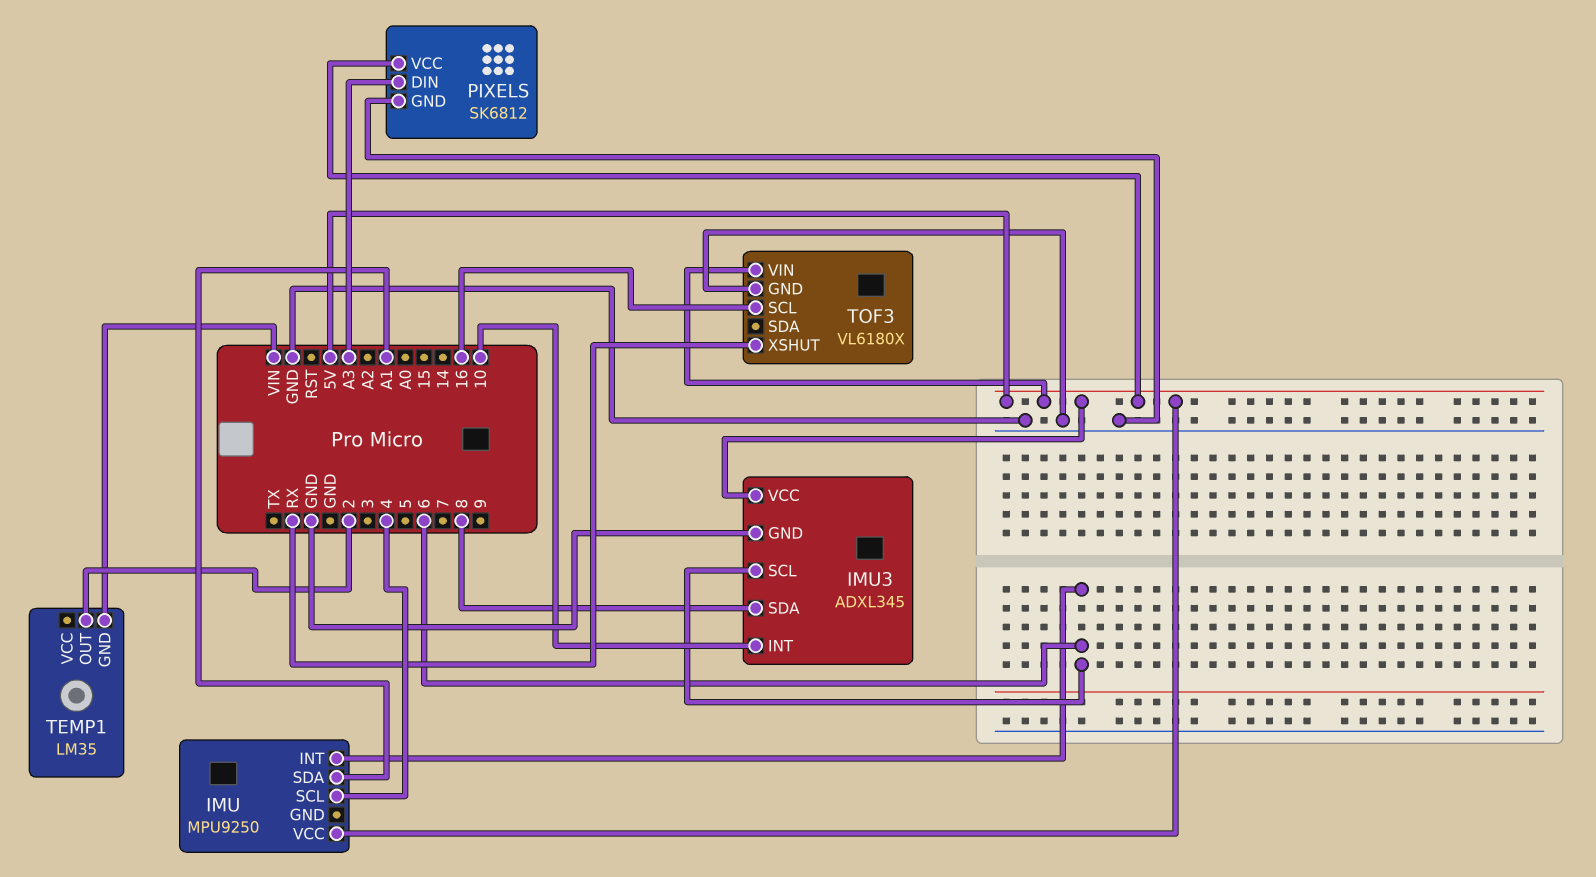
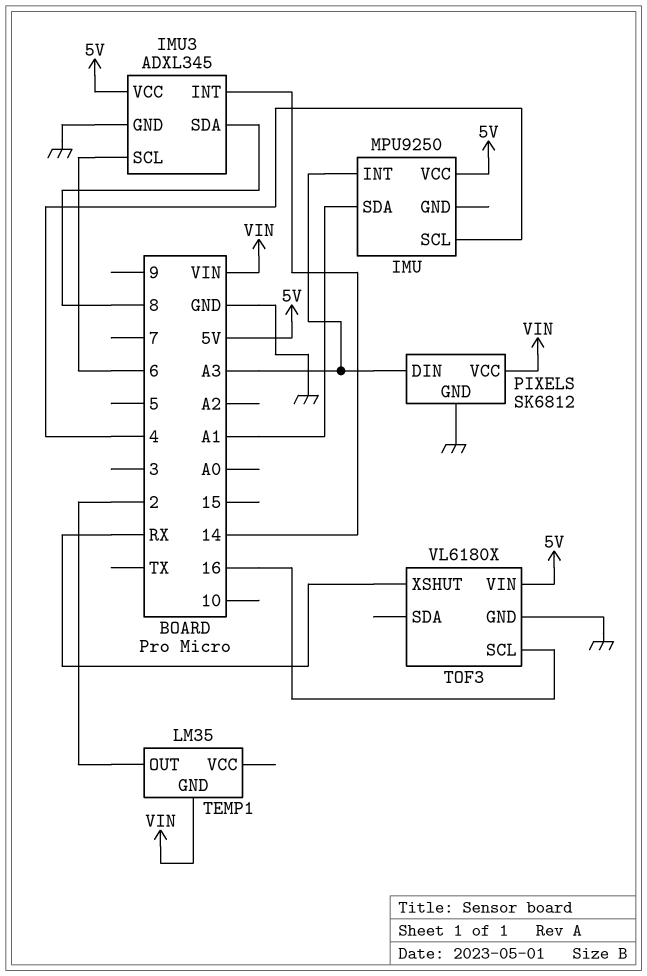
IMU pin INT: 6 -> A3
IMU3 pin INT: 10 -> 14
PIXELS pin VCC: 5V -> VIN

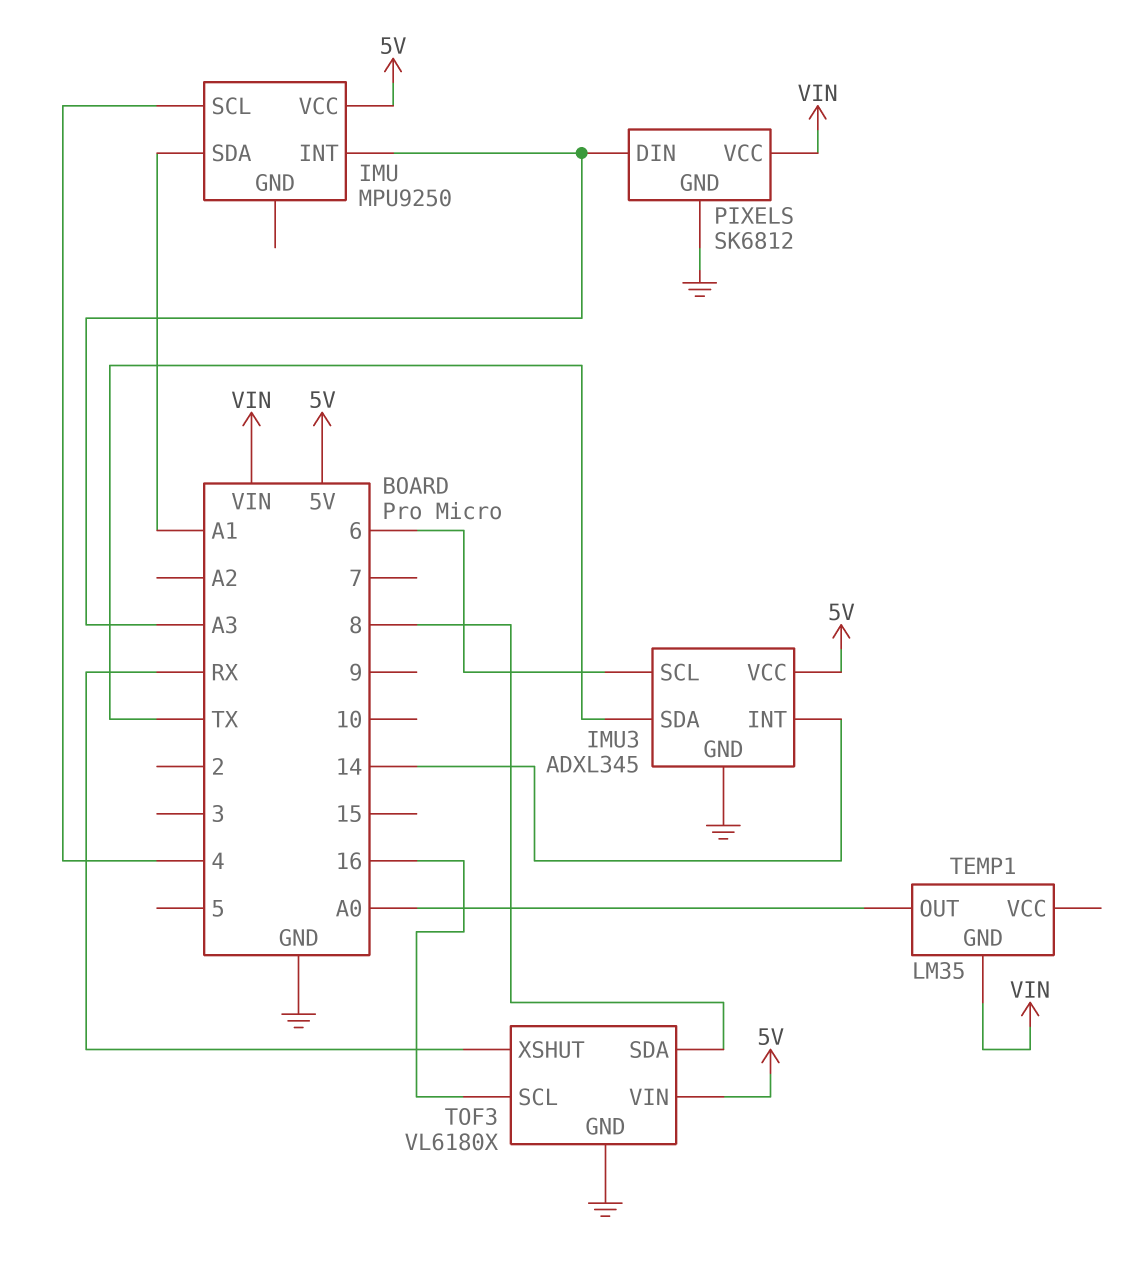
IMU3 pin SDA: 8 -> TX
TEMP1 pin OUT: 2 -> A0
TOF3 pin SDA: none -> 8

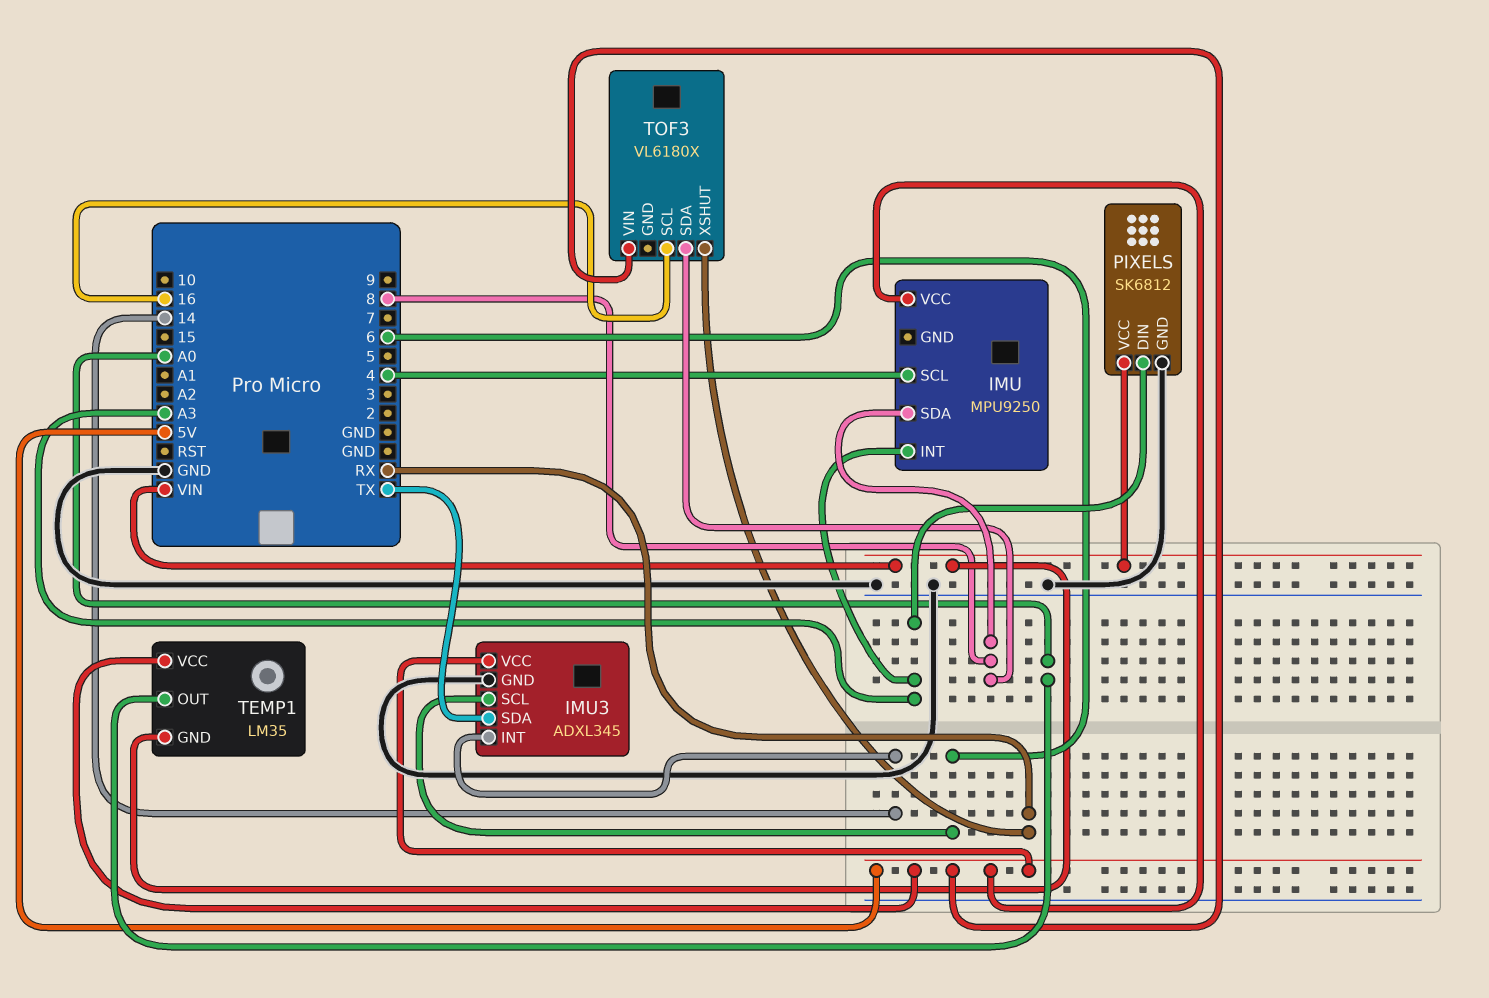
IMU pin SDA: A1 -> 8
TEMP1 pin VCC: none -> 5V
TOF3 pin GND: GND -> none

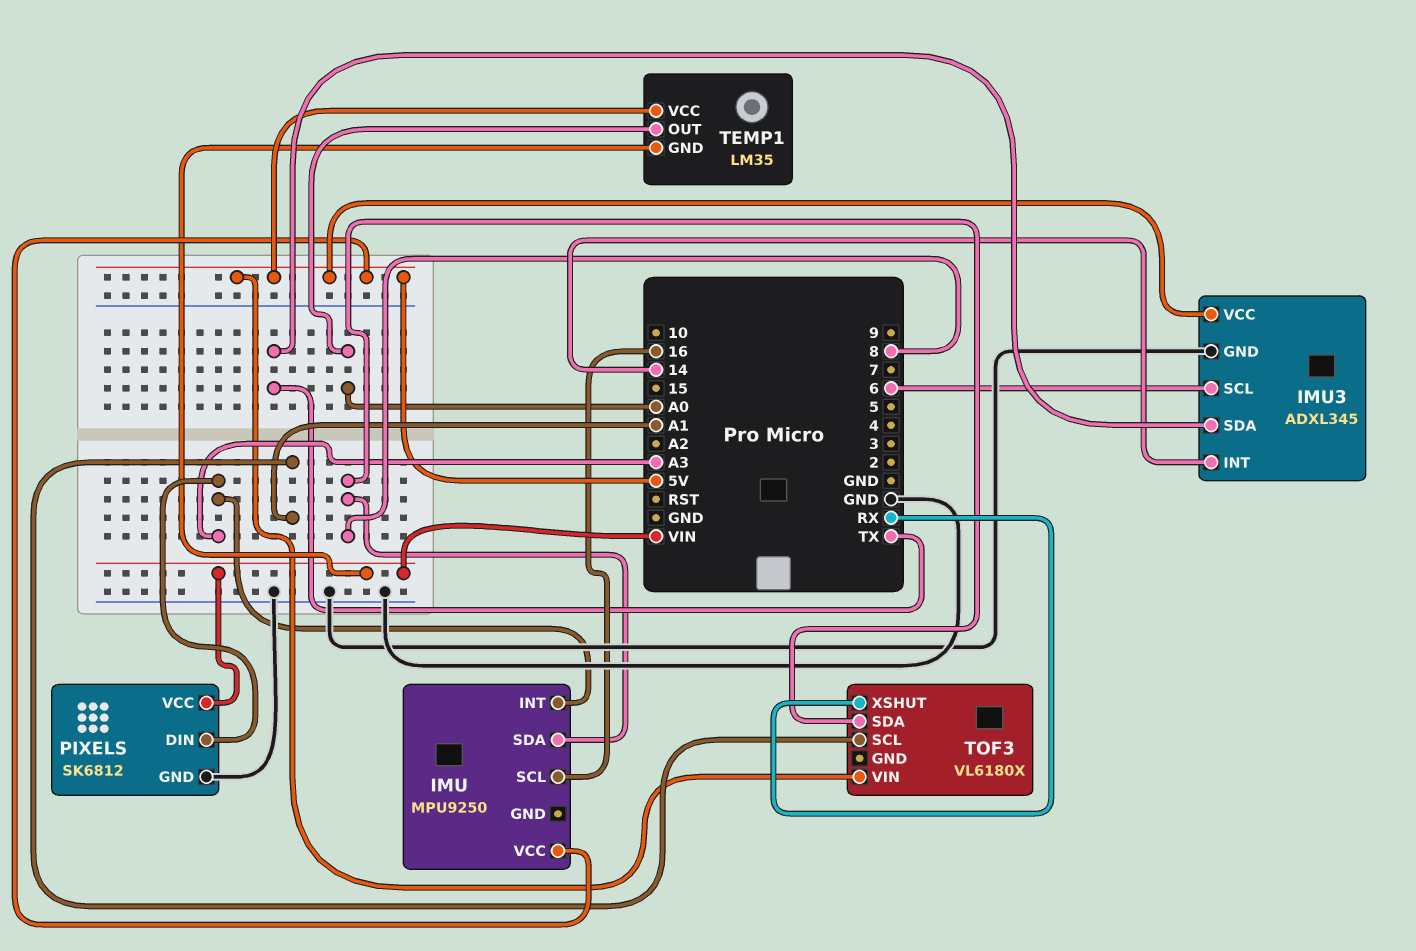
IMU pin SCL: 4 -> 16
TOF3 pin SCL: 16 -> A1

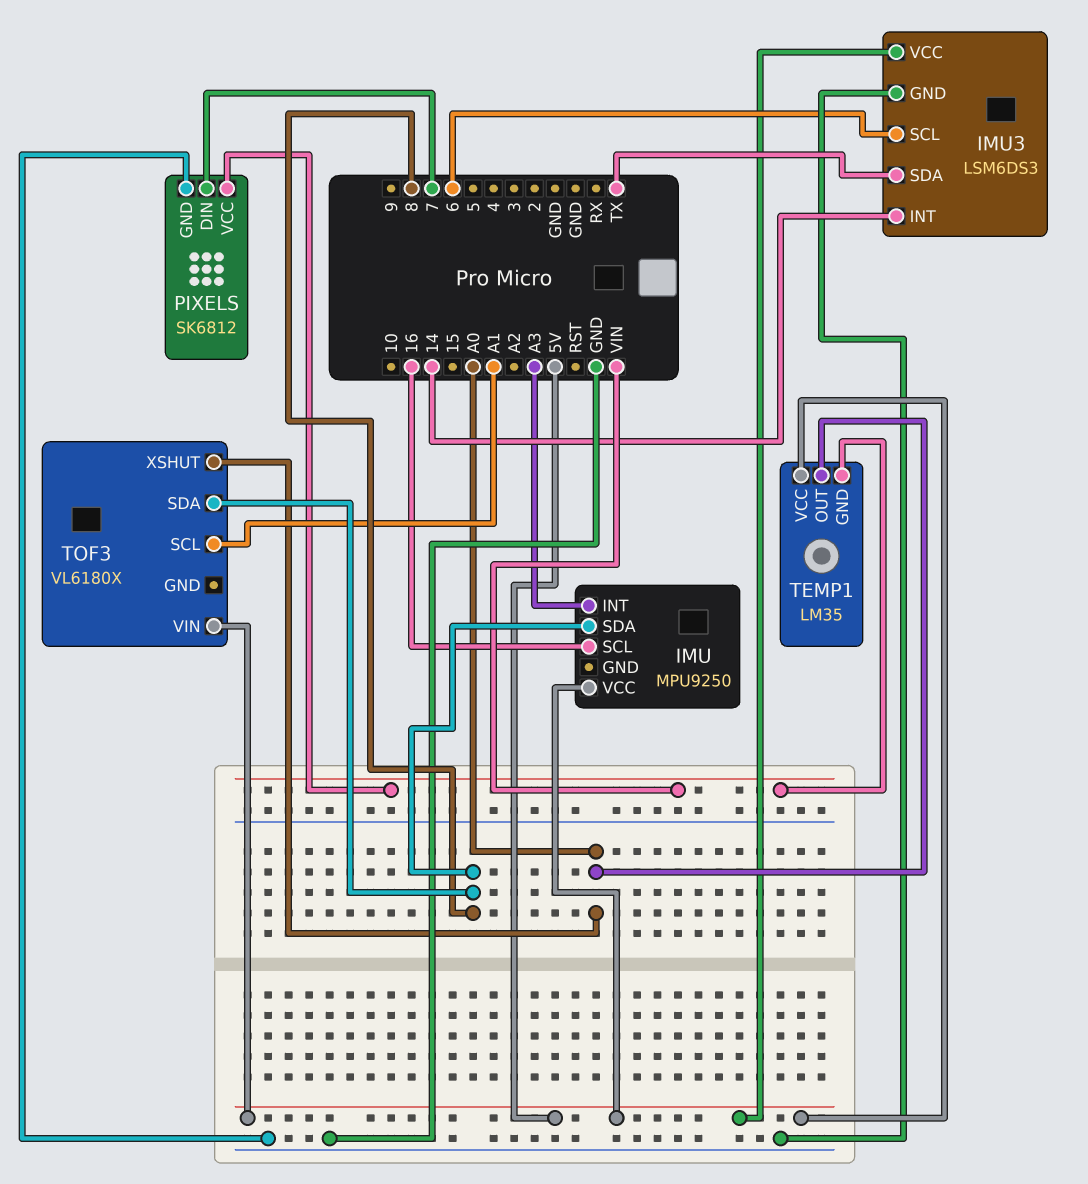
IMU3: ADXL345 -> LSM6DS3
PIXELS pin DIN: A3 -> 7
TOF3 pin XSHUT: RX -> A0

